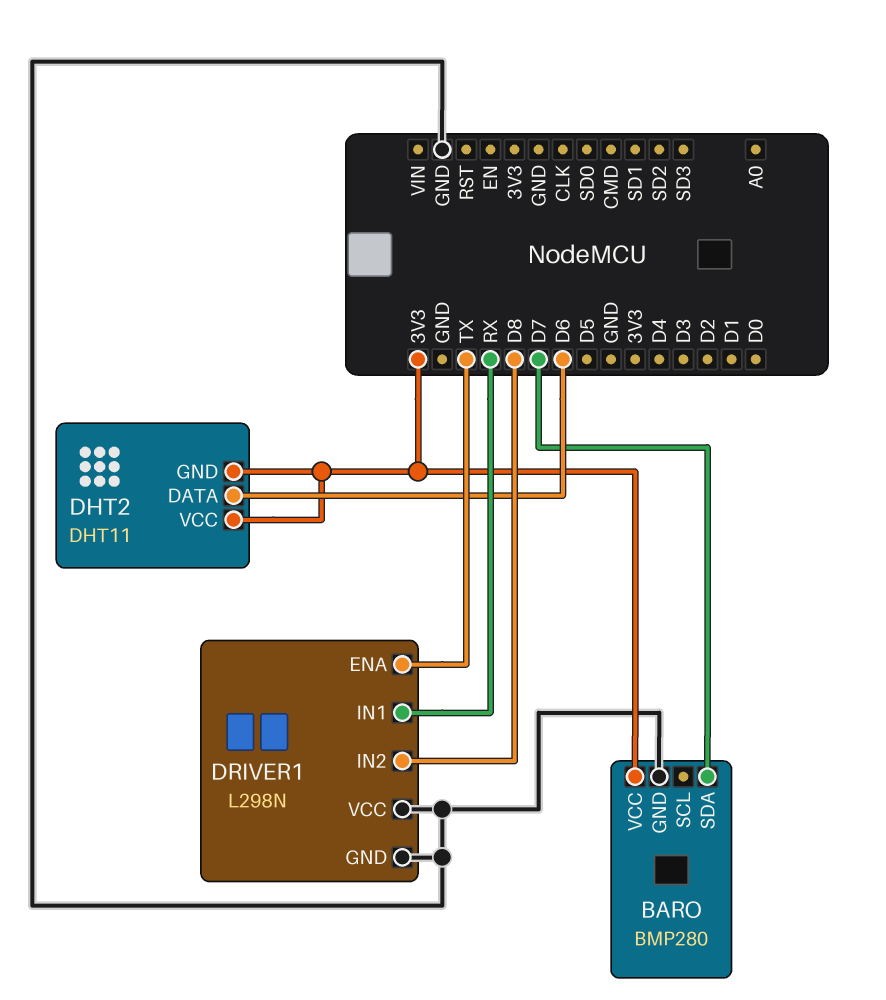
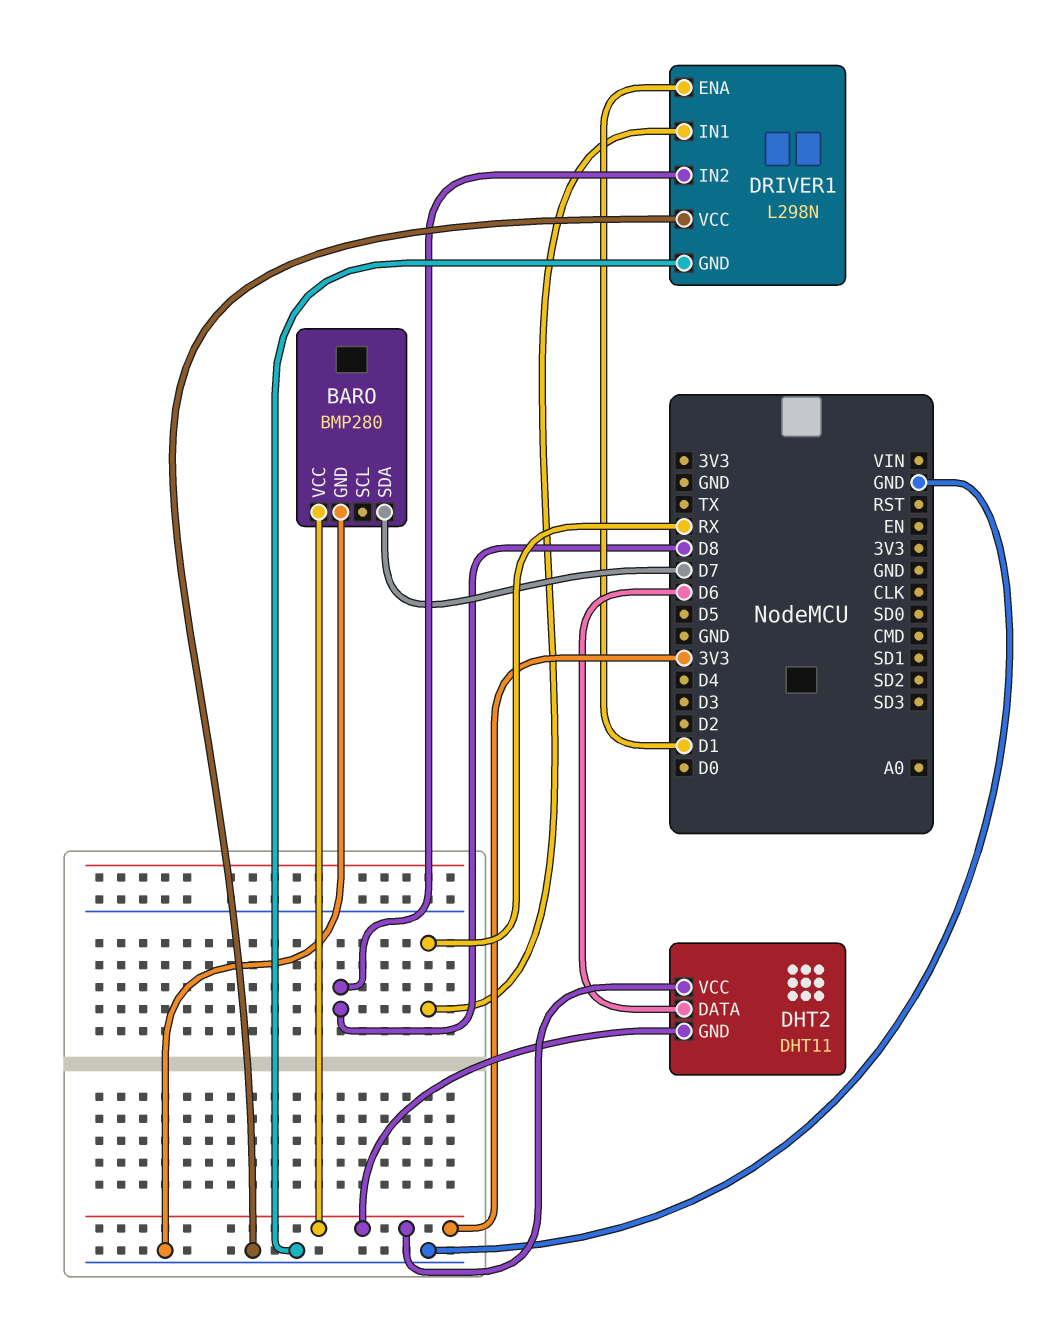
DRIVER1 pin ENA: TX -> D1

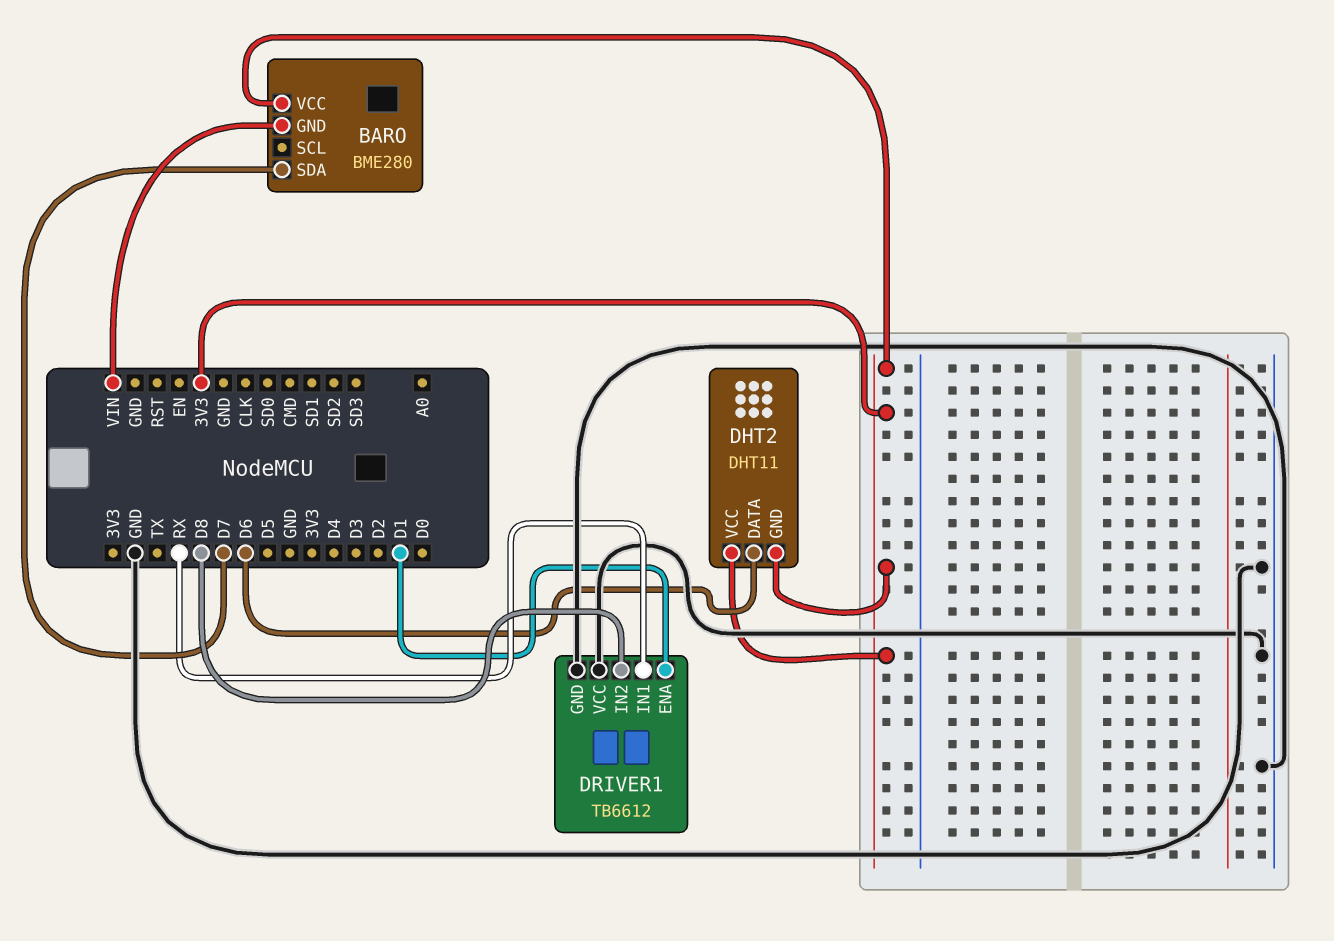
BARO: BMP280 -> BME280
BARO pin GND: GND -> VIN
DRIVER1: L298N -> TB6612

